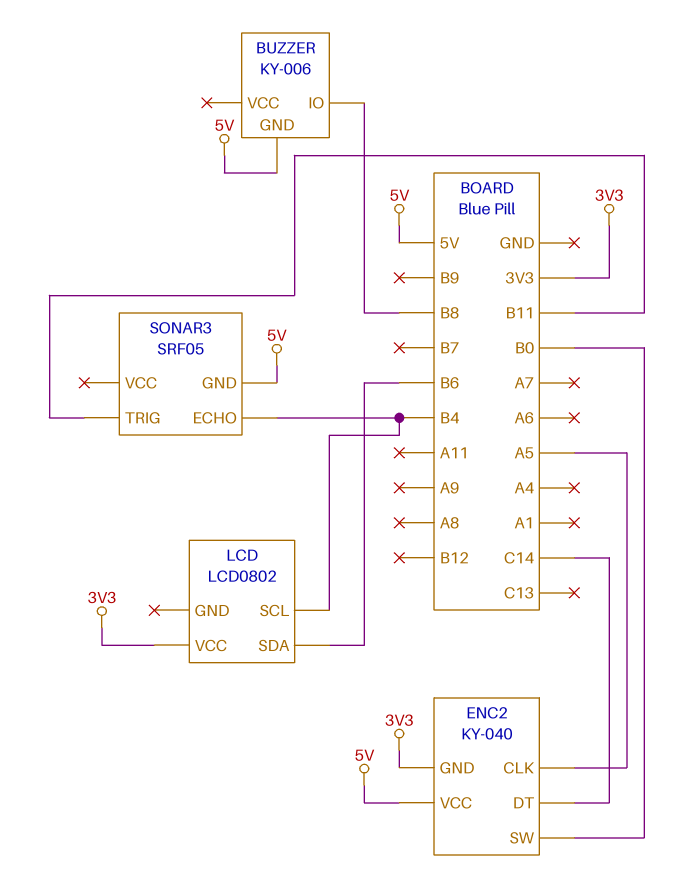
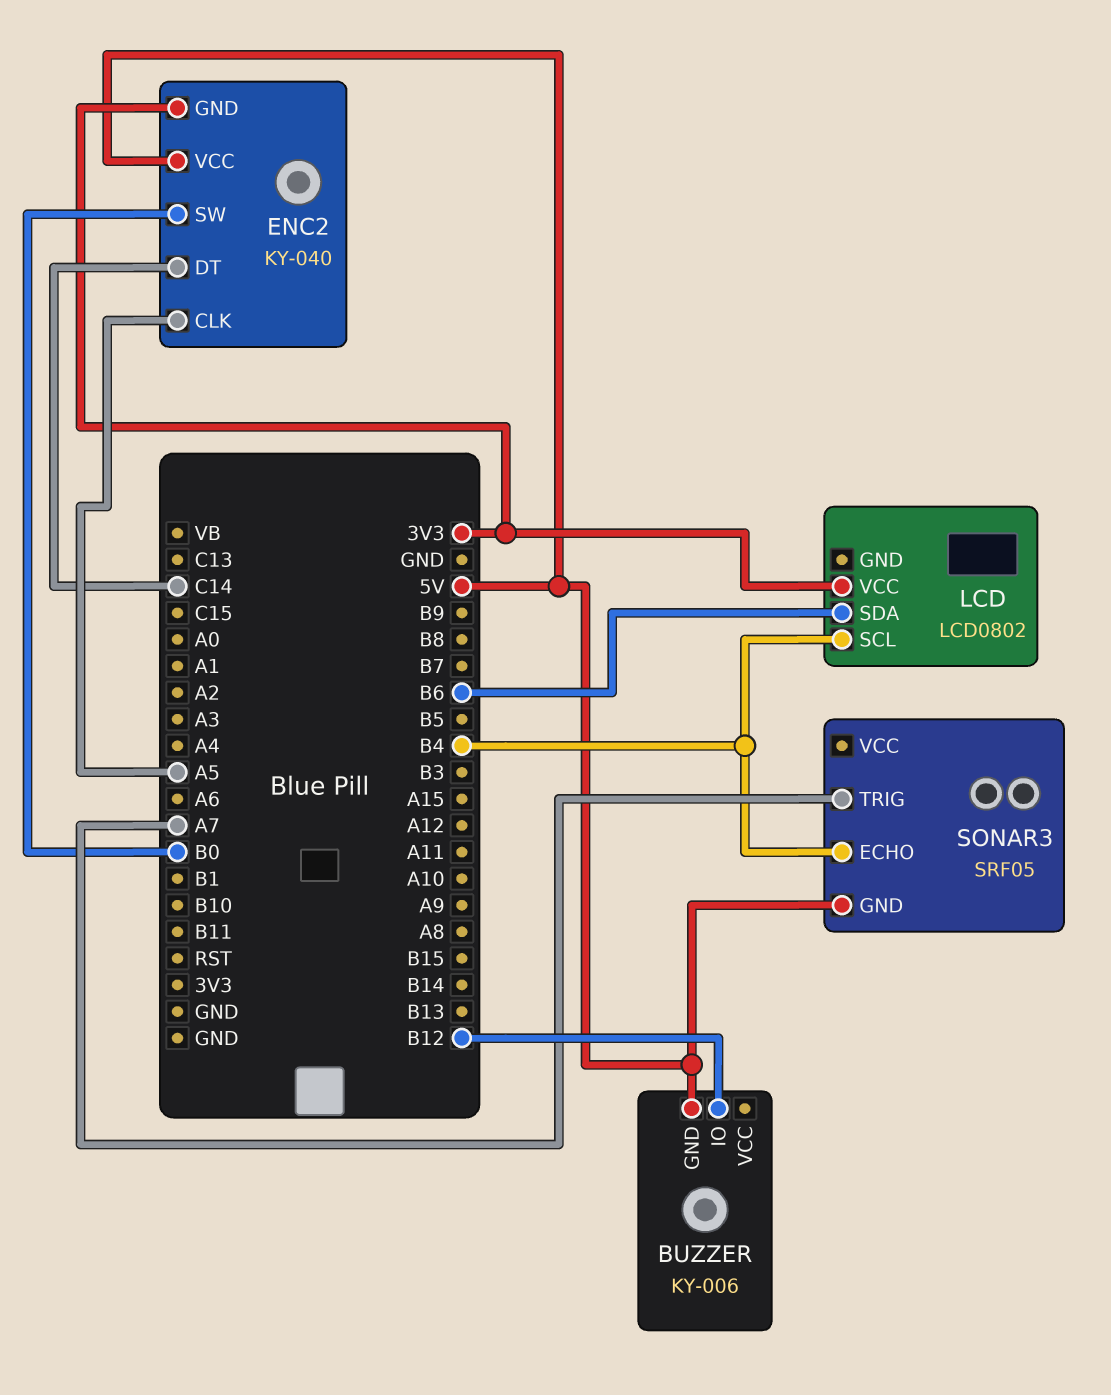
BUZZER pin IO: B8 -> B12
SONAR3 pin TRIG: B11 -> A7

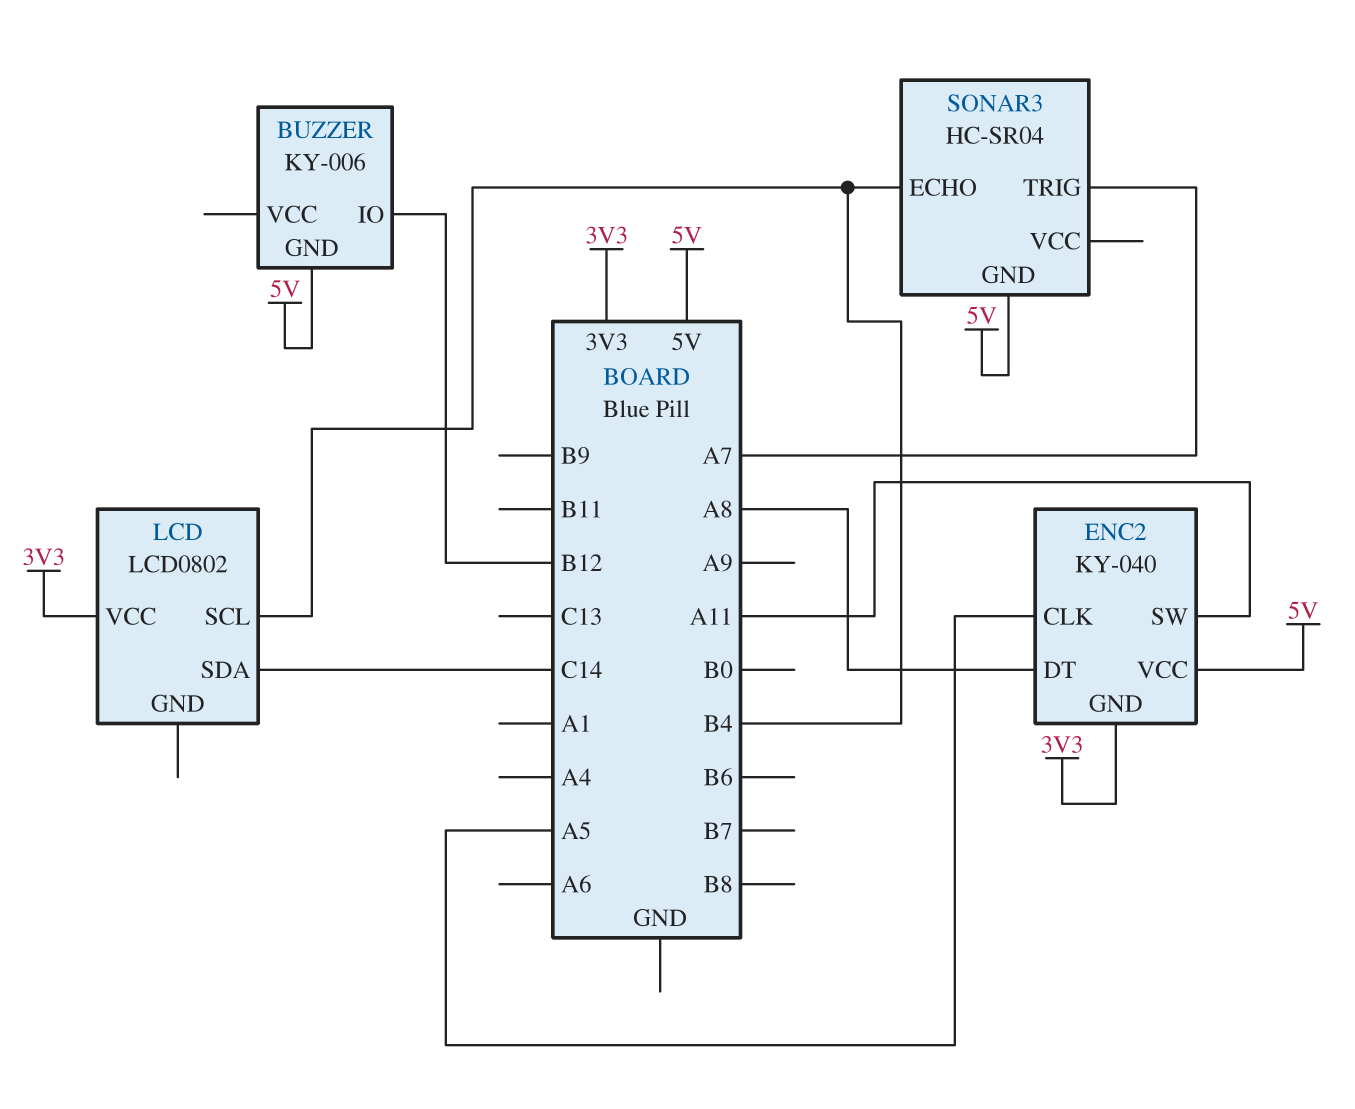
ENC2 pin DT: C14 -> A8
ENC2 pin SW: B0 -> A11
LCD pin SDA: B6 -> C14
SONAR3: SRF05 -> HC-SR04

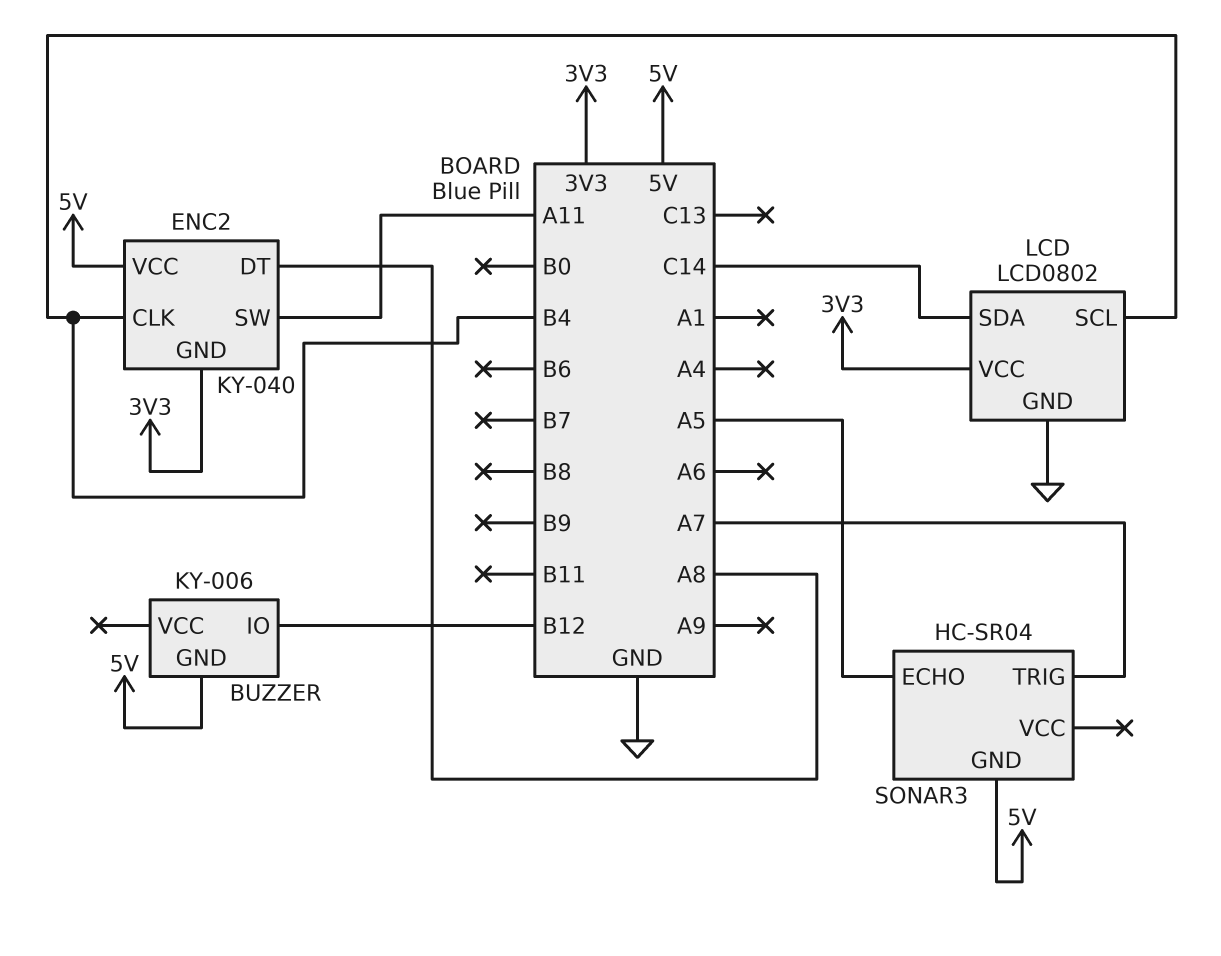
ENC2 pin CLK: A5 -> B4
LCD pin GND: none -> GND
SONAR3 pin ECHO: B4 -> A5

